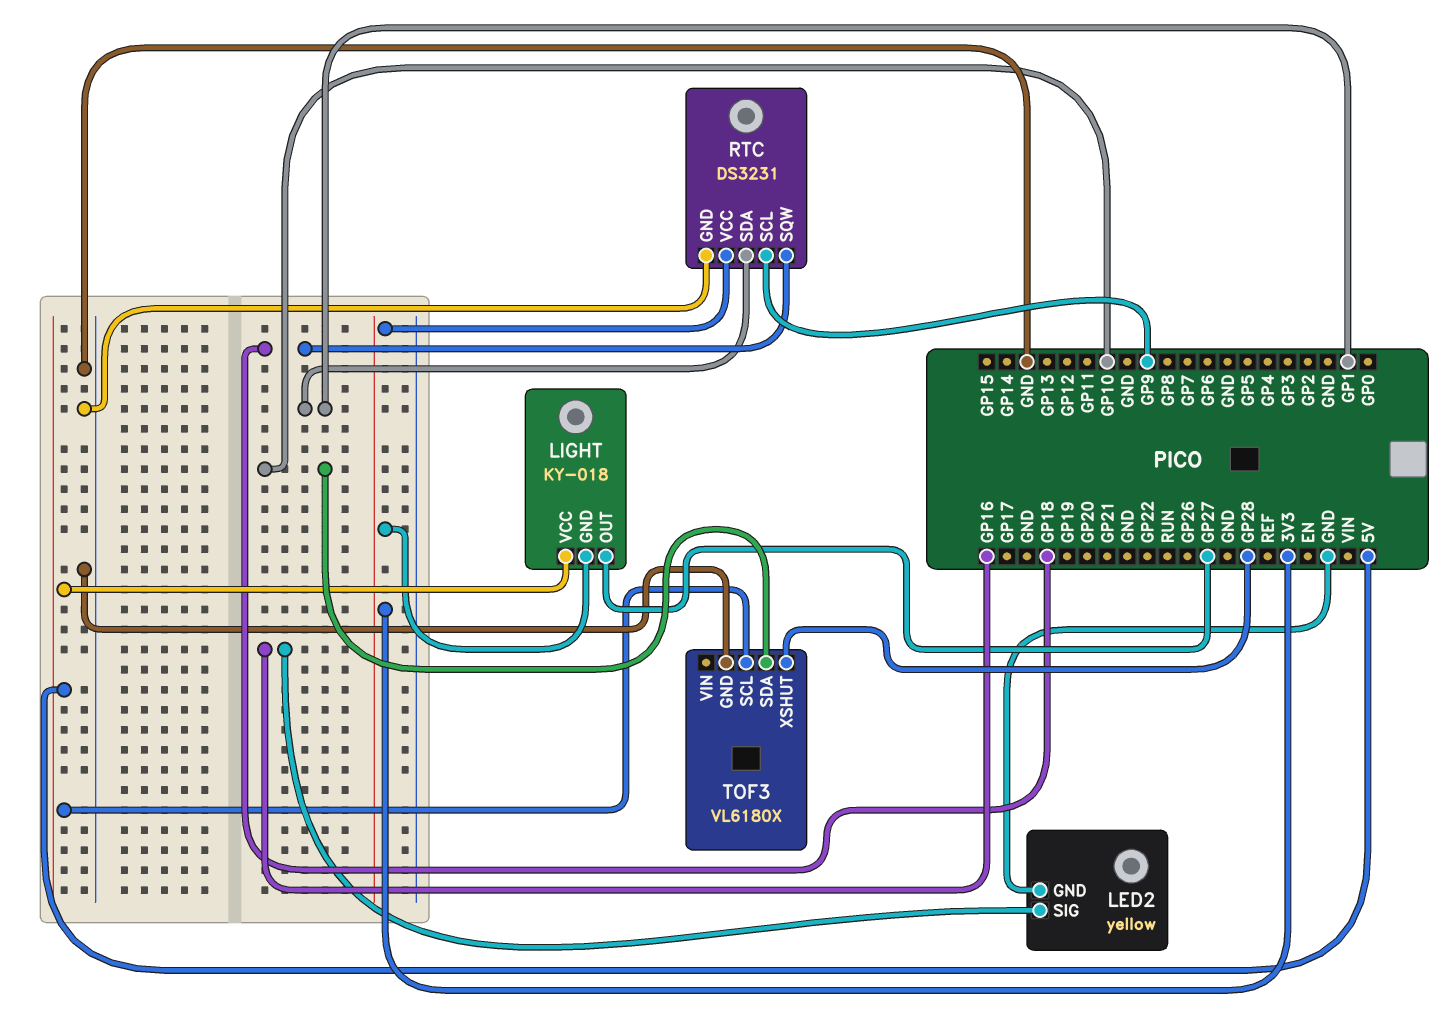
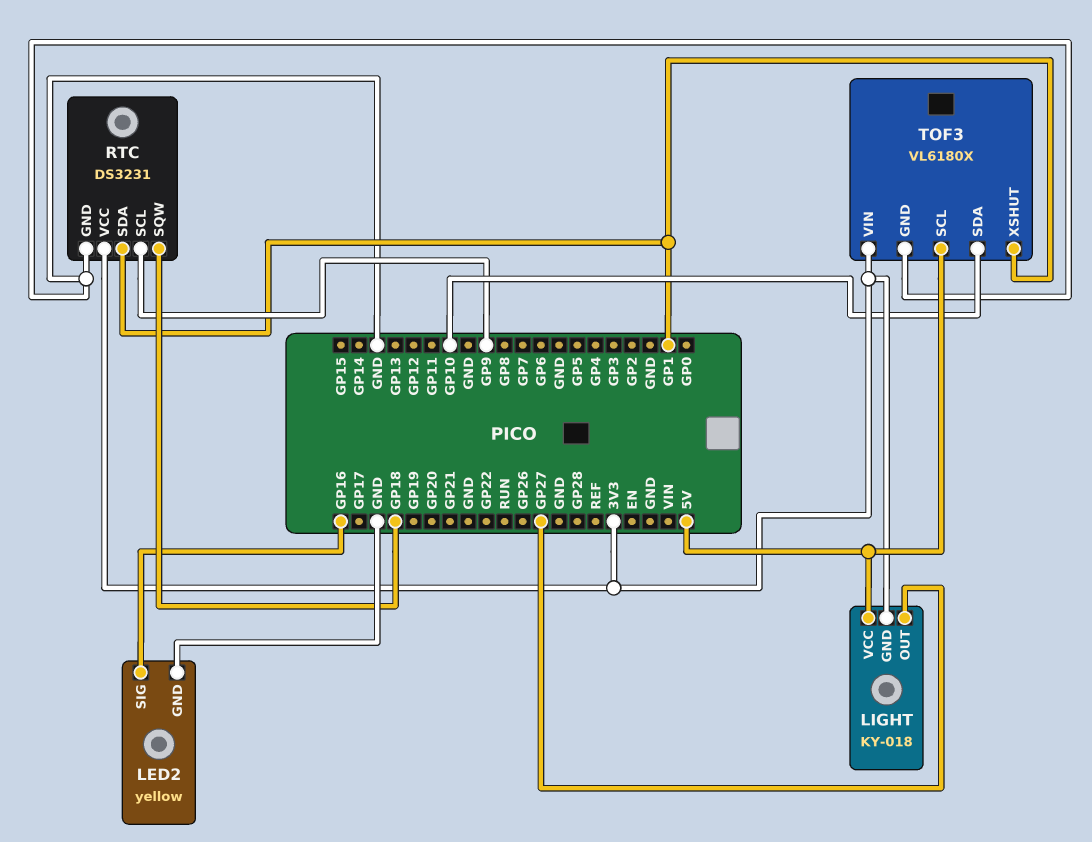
TOF3 pin VIN: none -> 3V3
TOF3 pin XSHUT: GP28 -> GP1

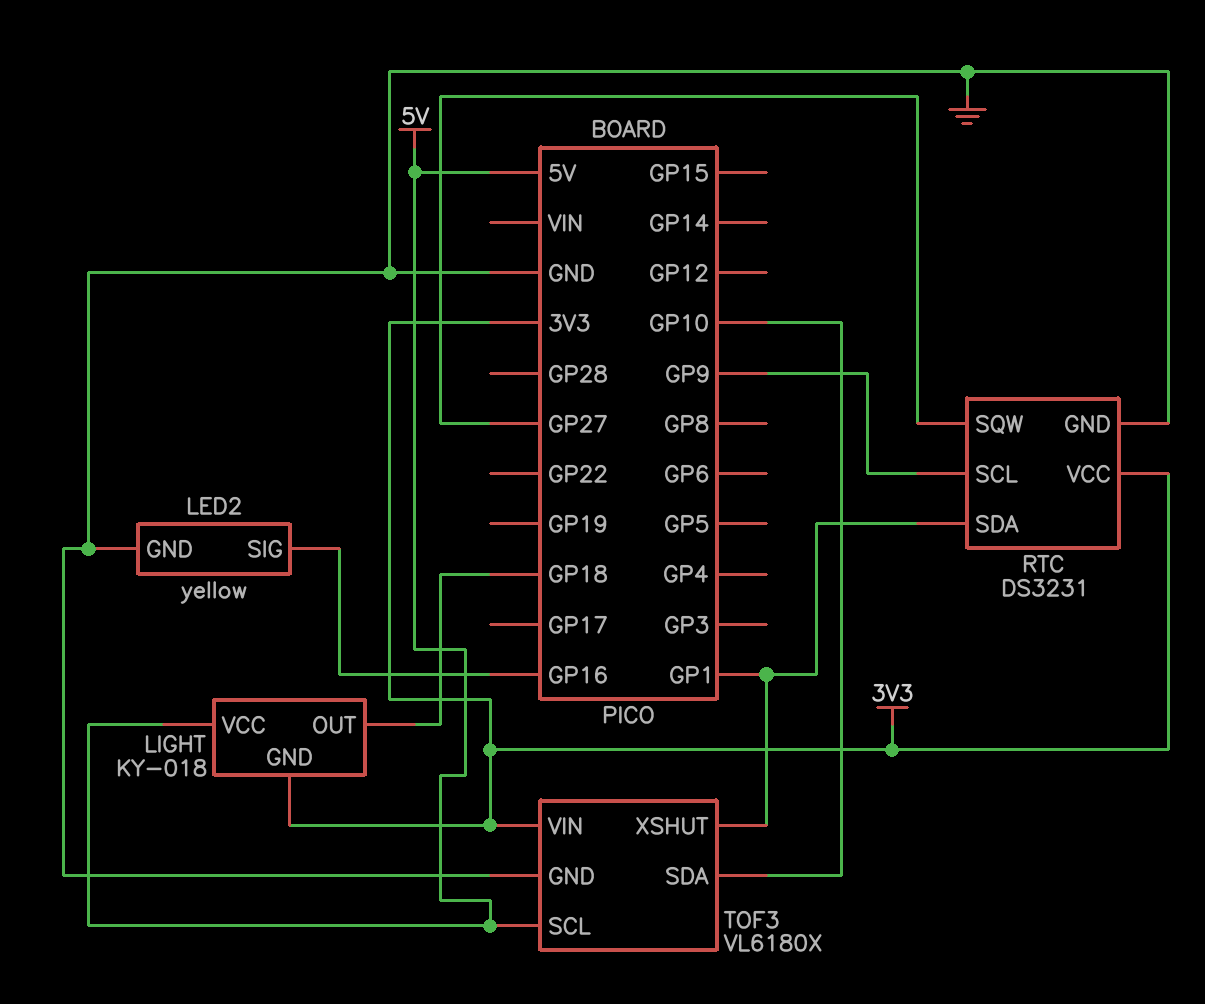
LIGHT pin OUT: GP27 -> GP18
RTC pin SQW: GP18 -> GP27

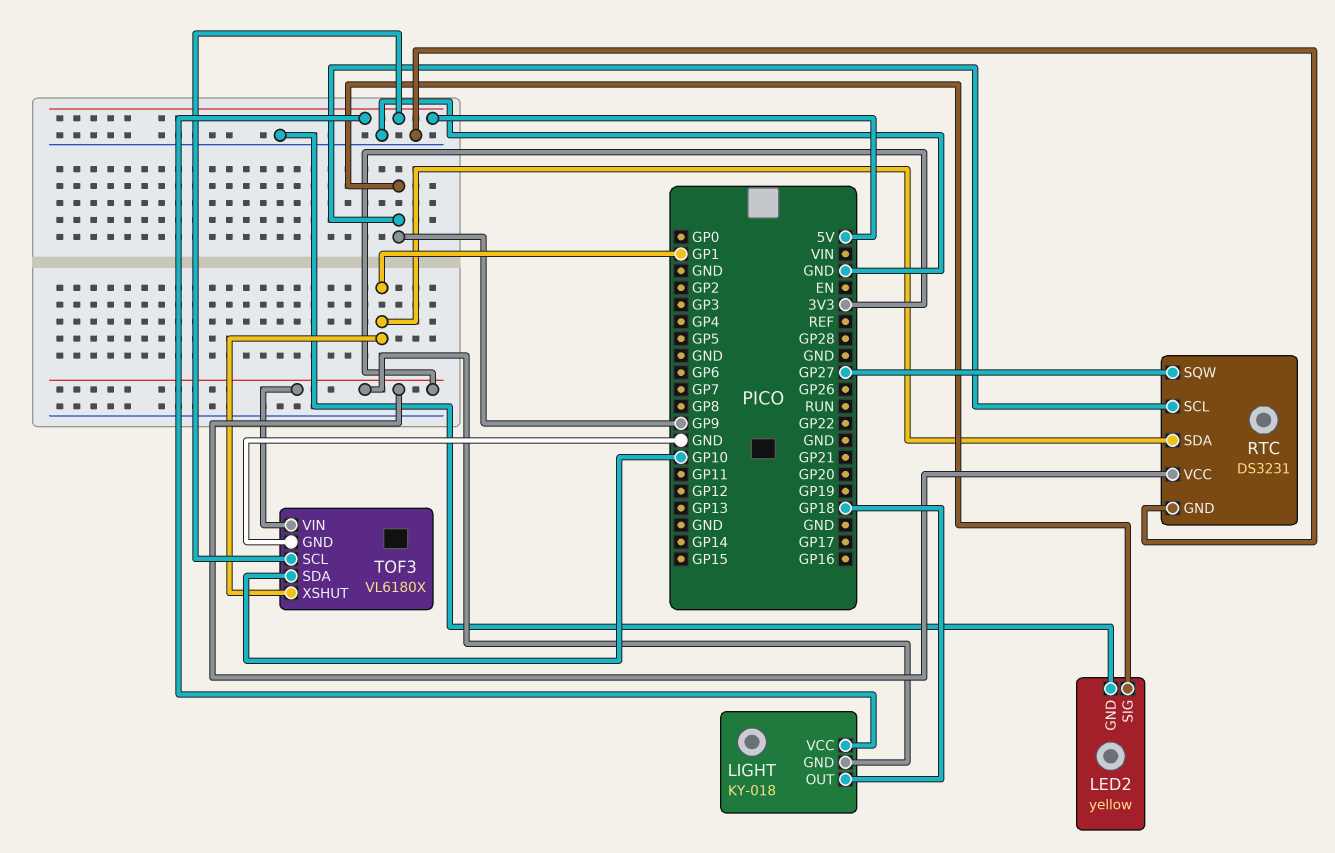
LED2 pin SIG: GP16 -> GP9

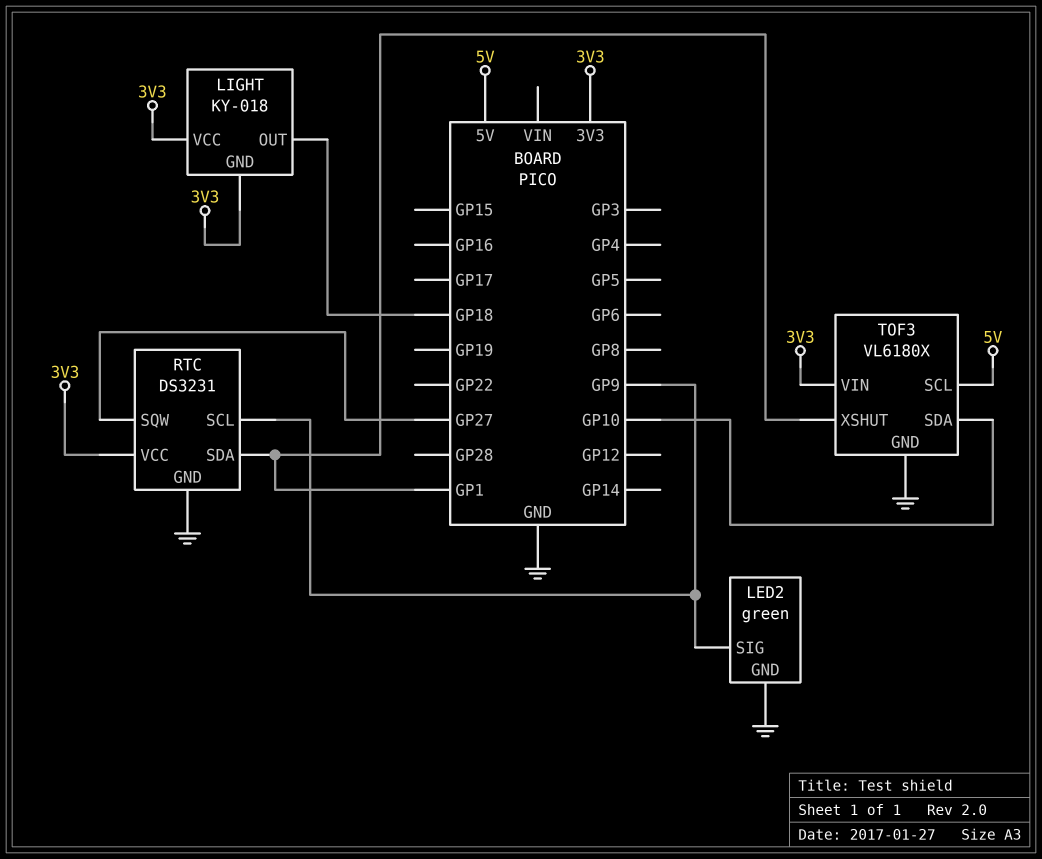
LED2: yellow -> green
LIGHT pin VCC: 5V -> 3V3

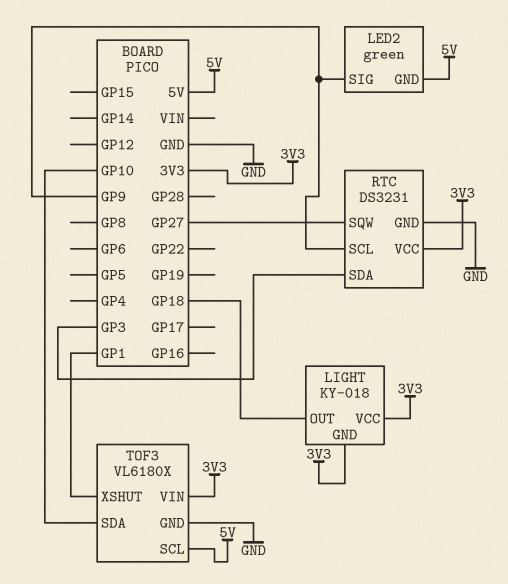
LED2 pin GND: GND -> 5V
RTC pin SDA: GP1 -> GP3

